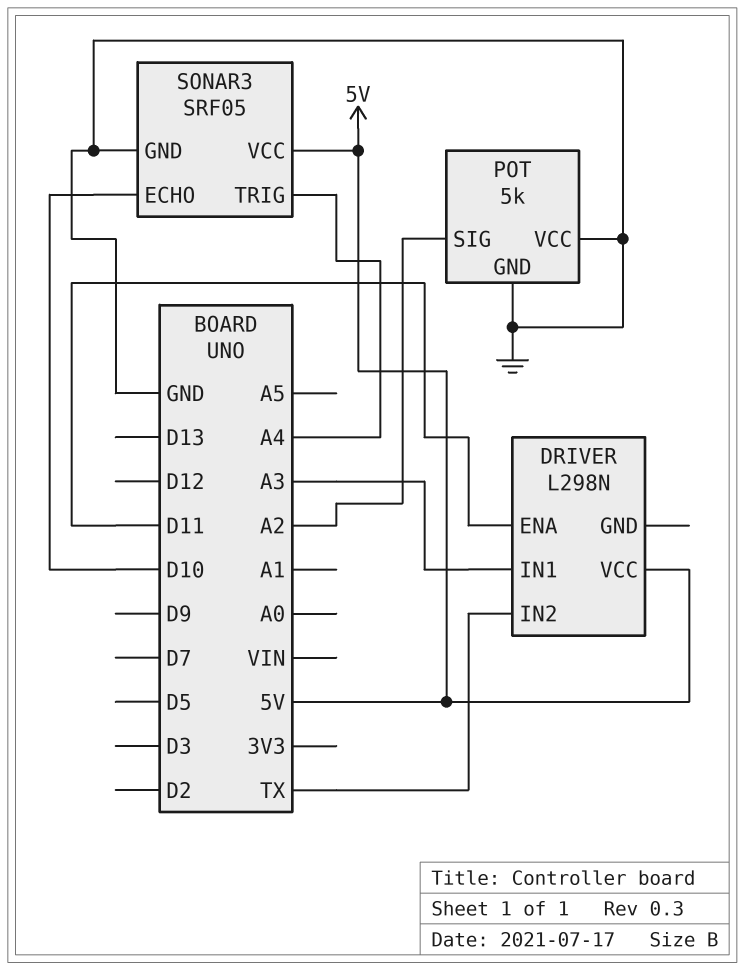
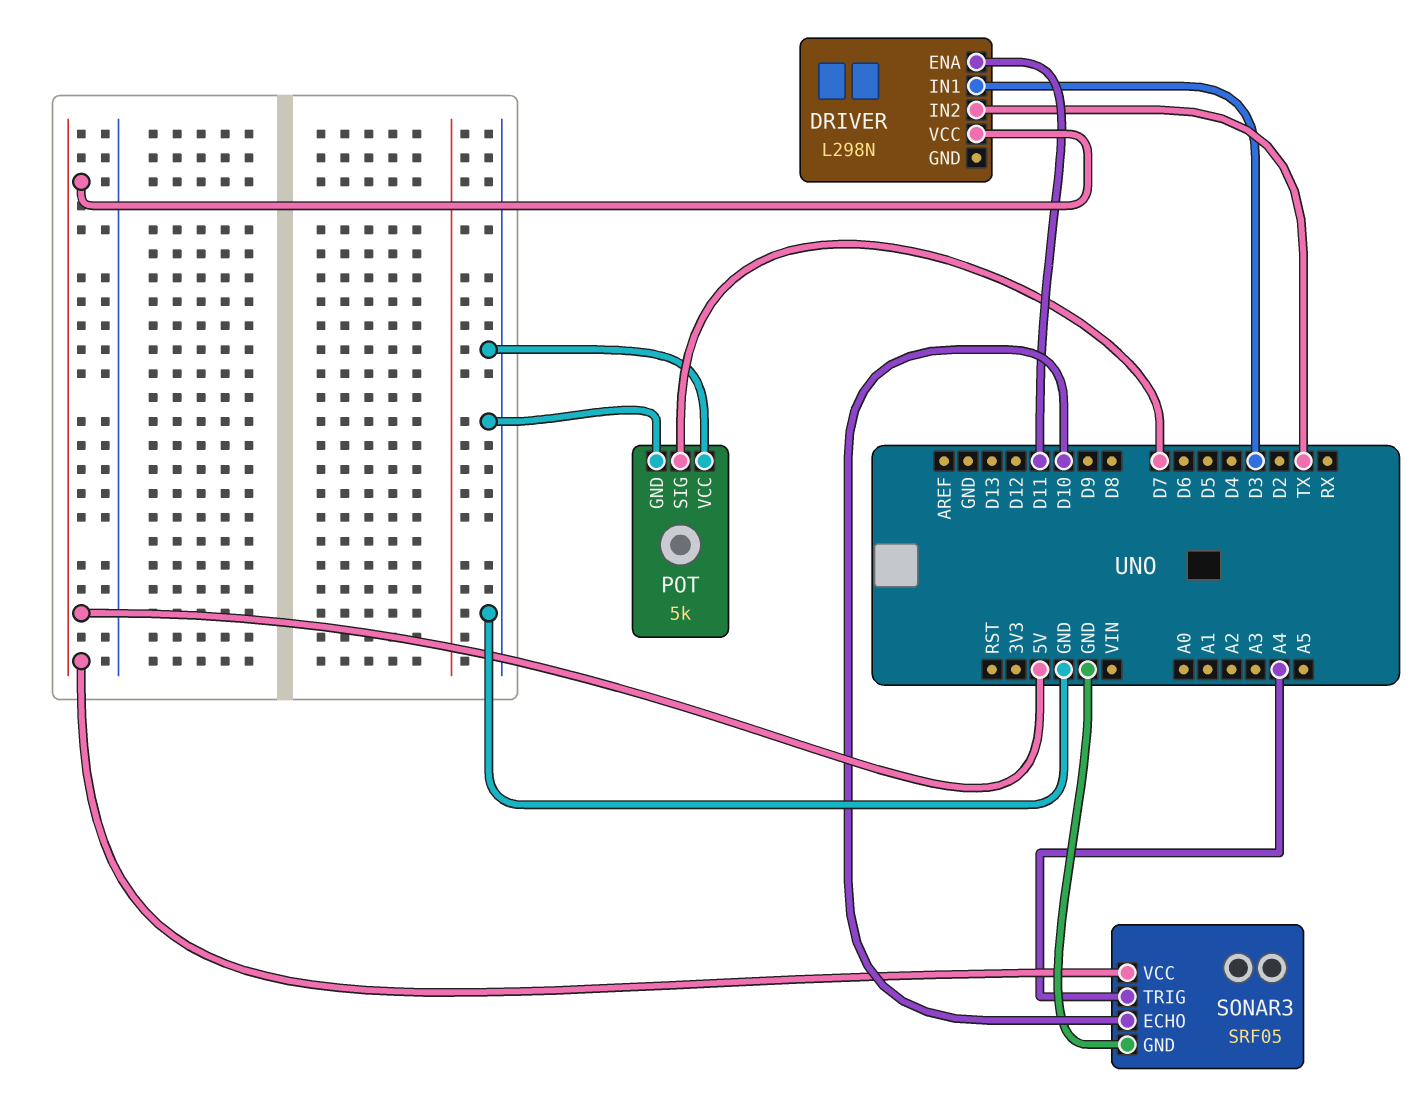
DRIVER pin IN1: A3 -> D3
POT pin SIG: A2 -> D7

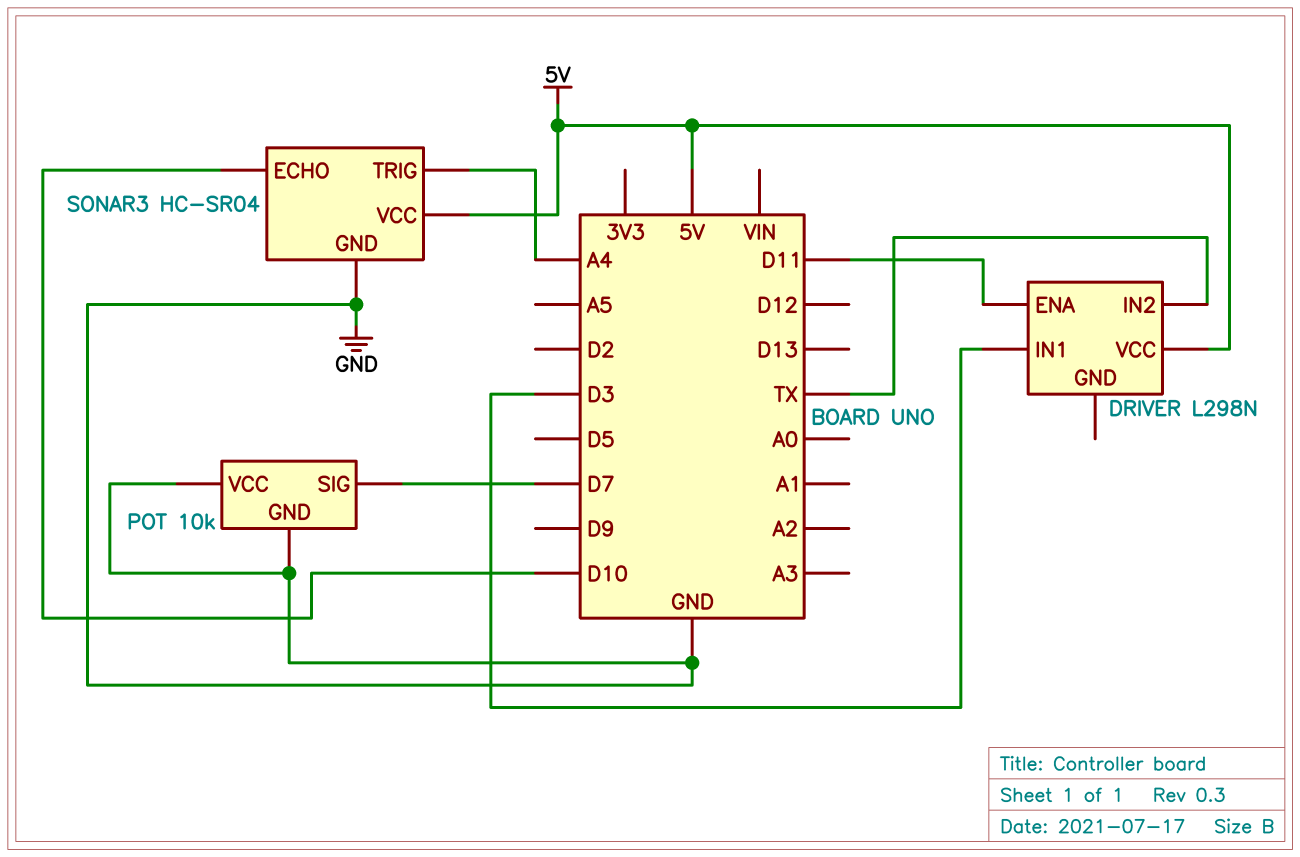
POT: 5k -> 10k
SONAR3: SRF05 -> HC-SR04

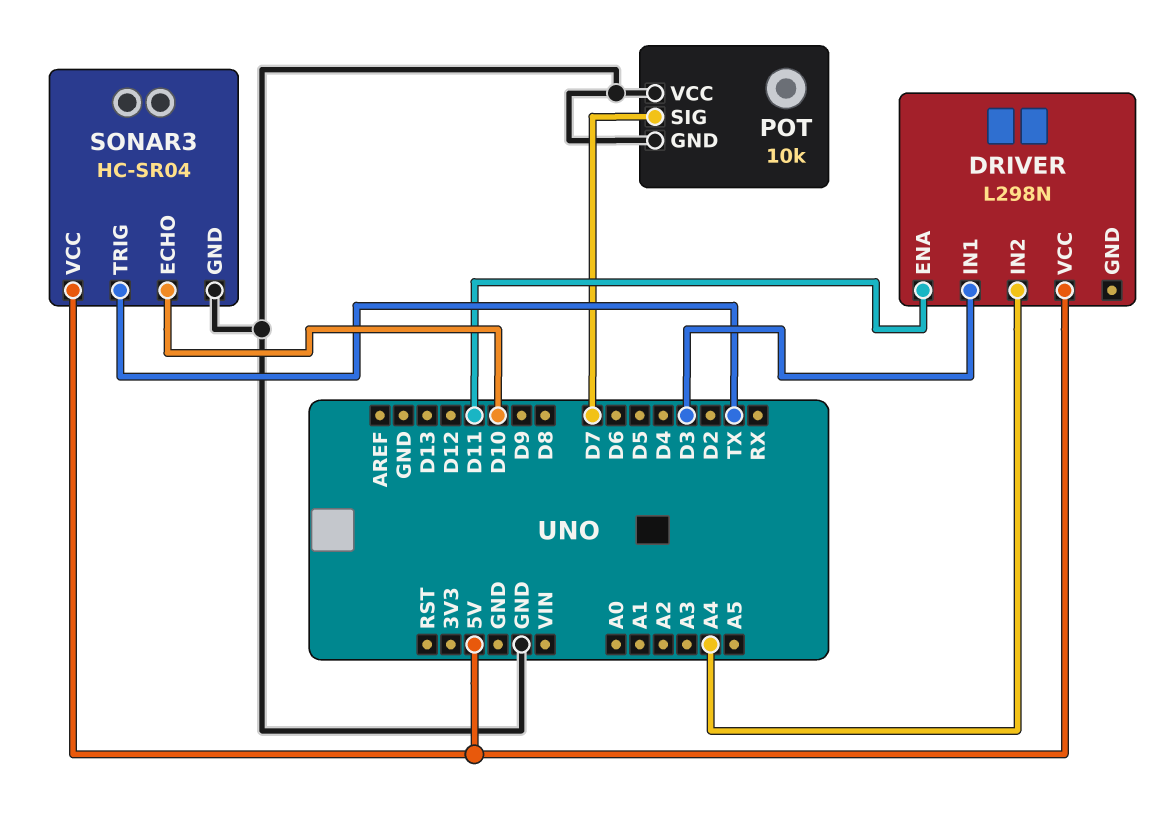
DRIVER pin IN2: TX -> A4
SONAR3 pin TRIG: A4 -> TX

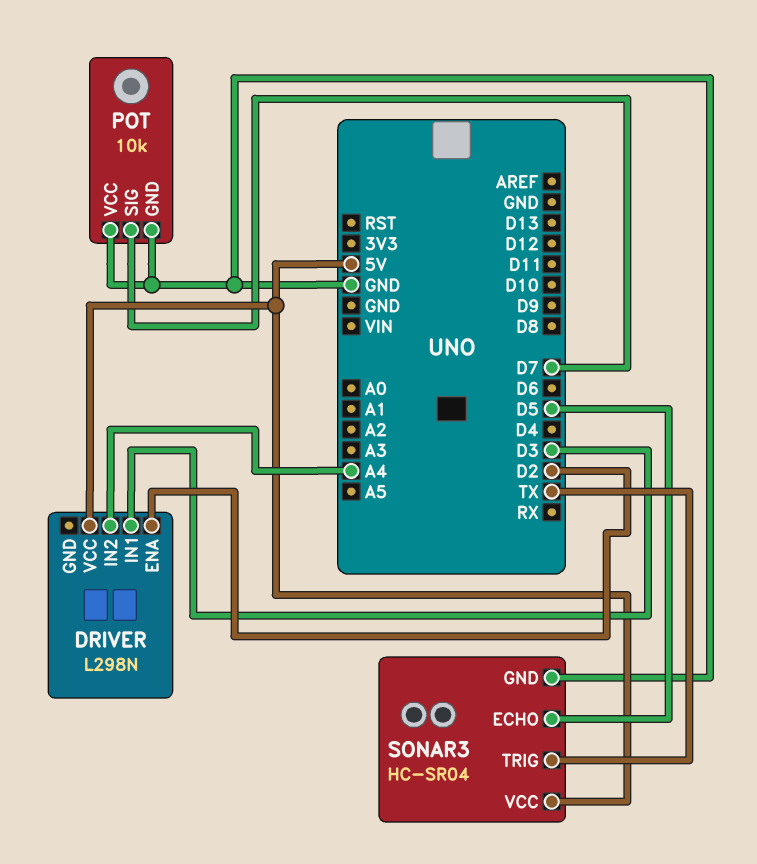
DRIVER pin ENA: D11 -> D2
SONAR3 pin ECHO: D10 -> D5

